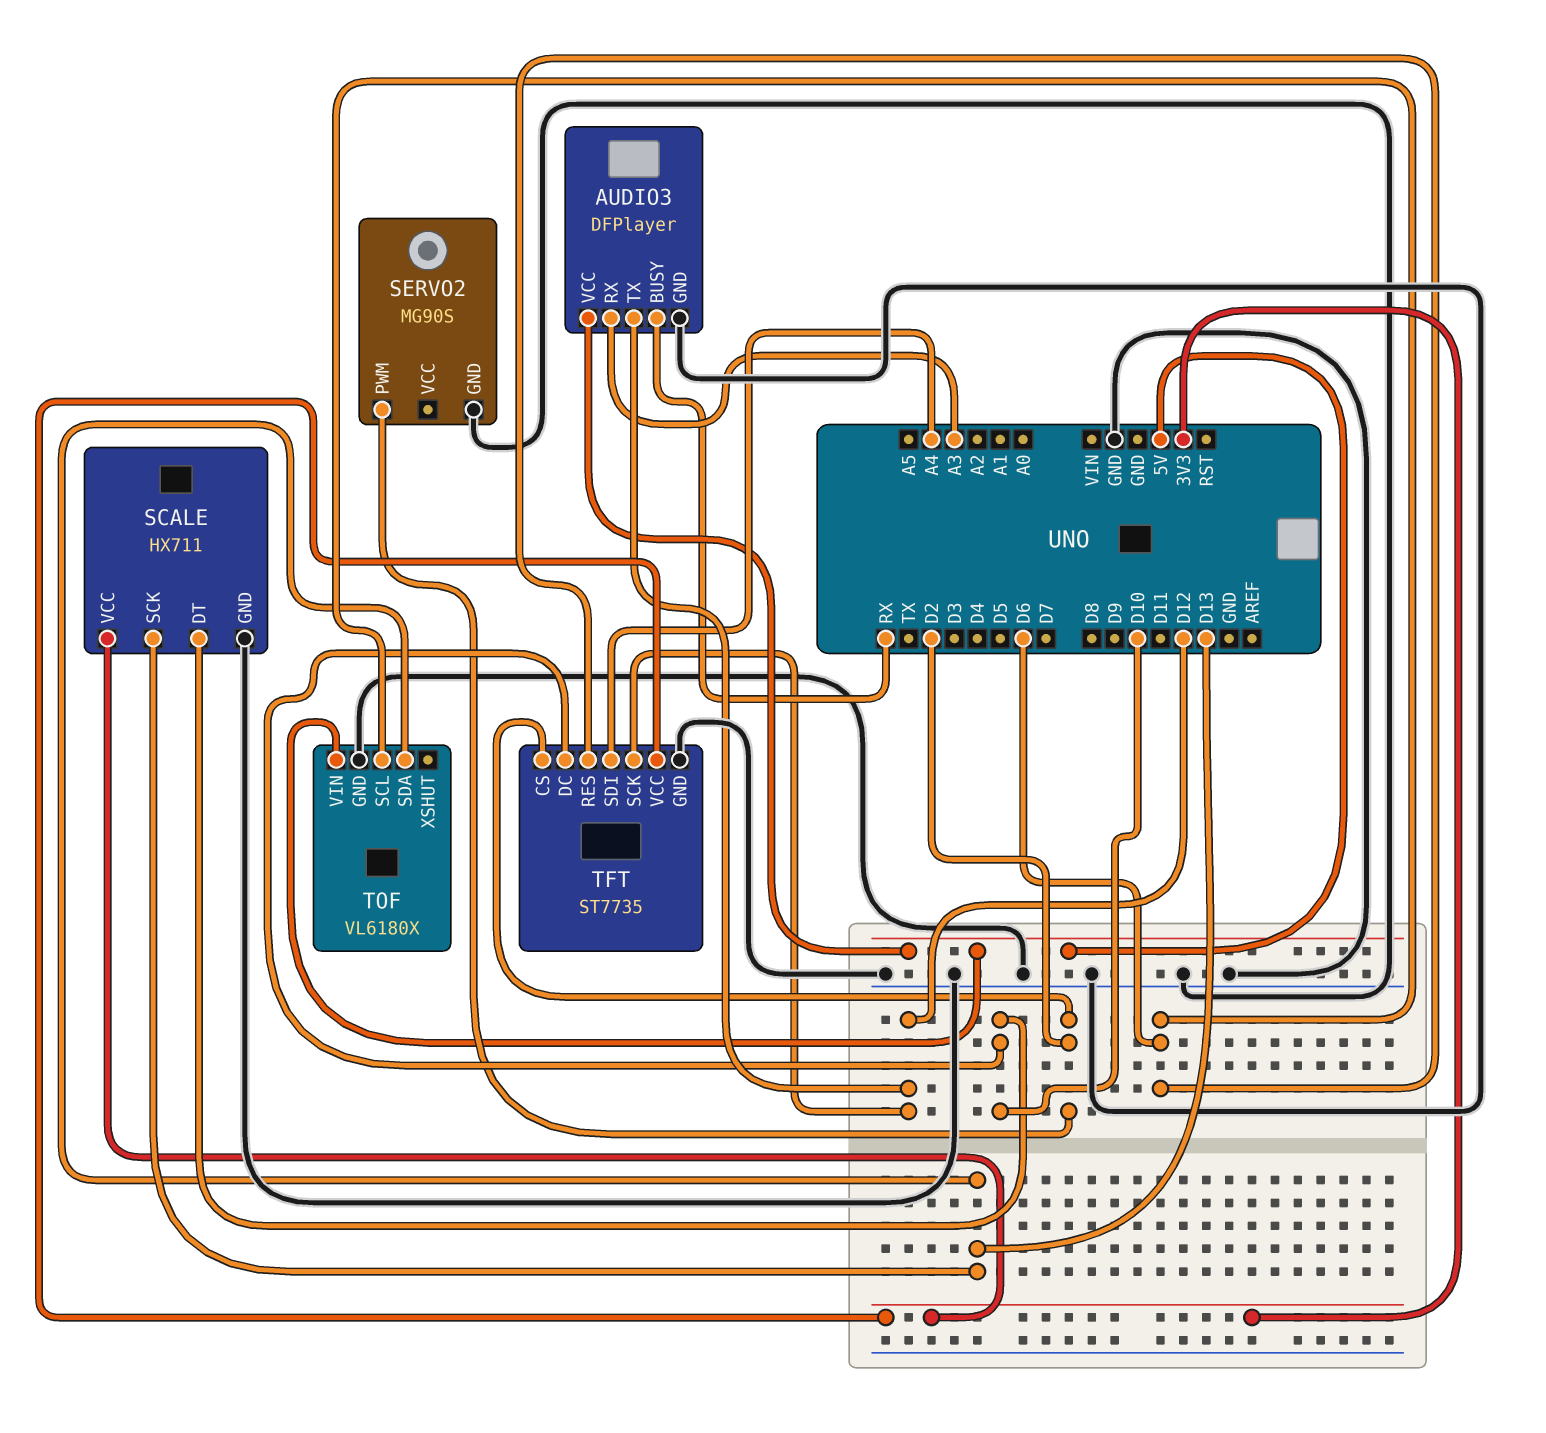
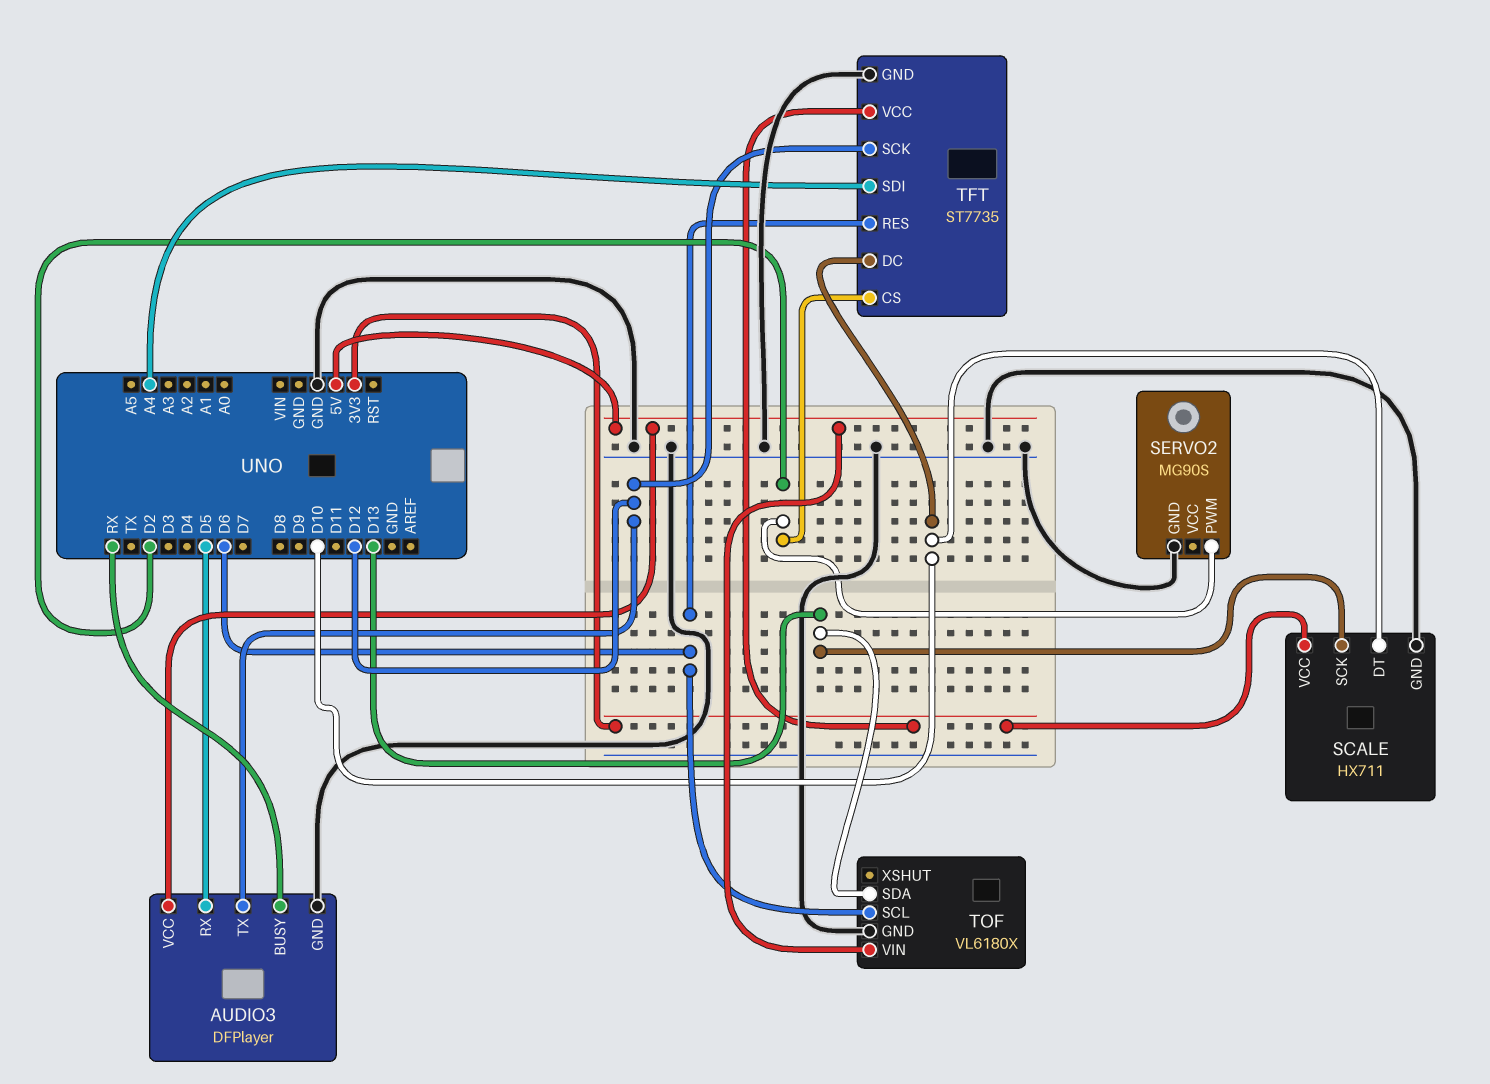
AUDIO3 pin RX: A3 -> D5

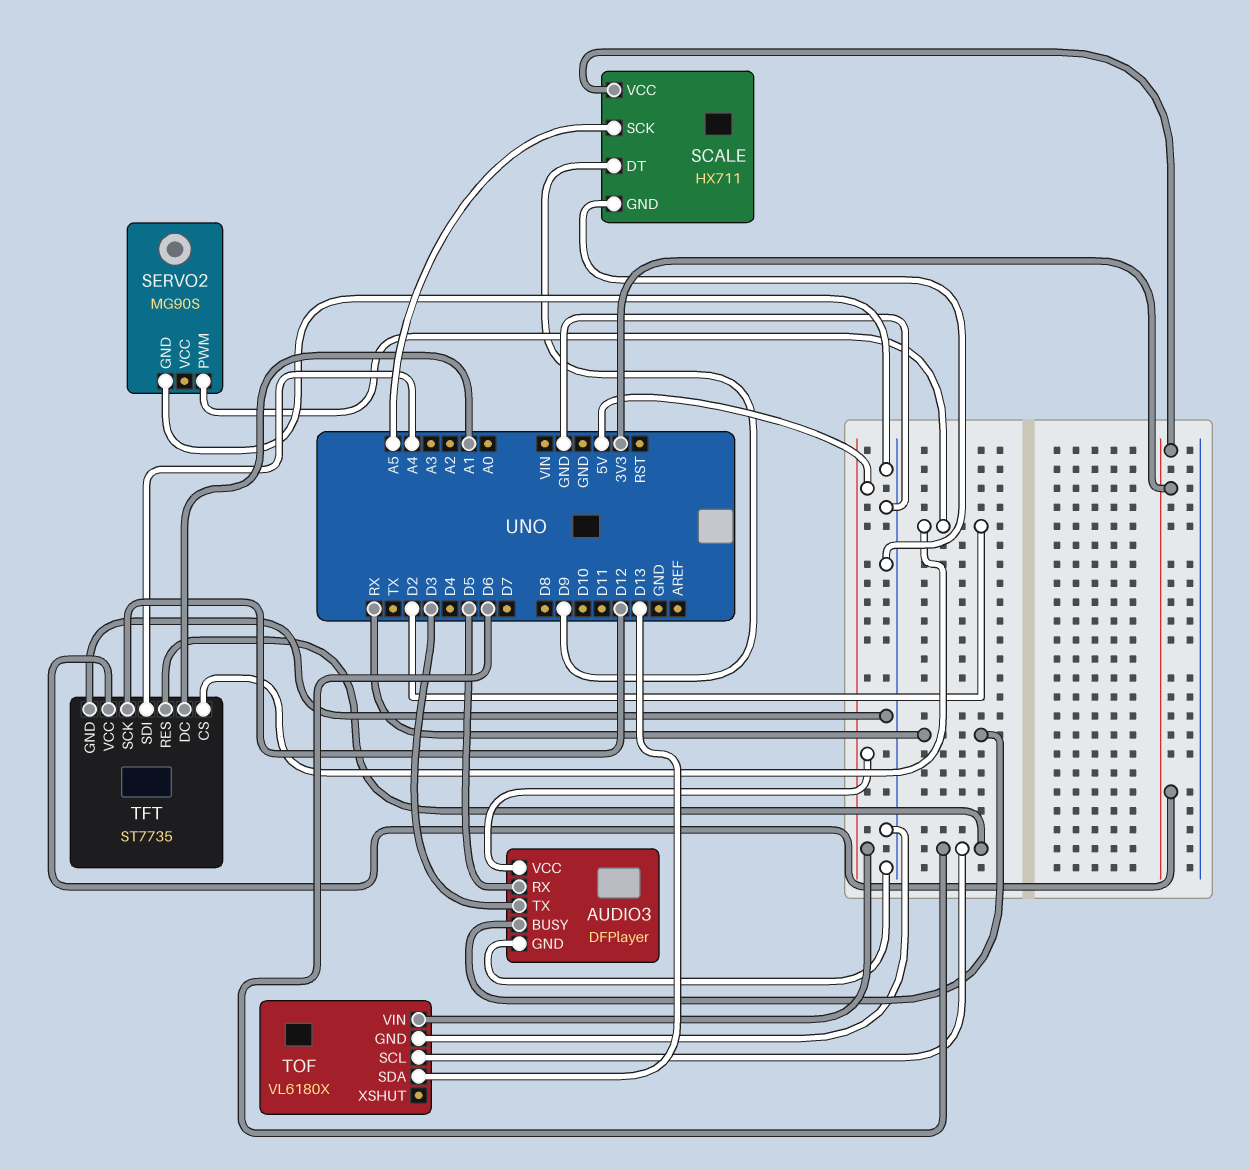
AUDIO3 pin TX: D12 -> D3
SCALE pin DT: D10 -> D9
SCALE pin SCK: D13 -> A5
TFT pin DC: D10 -> A1

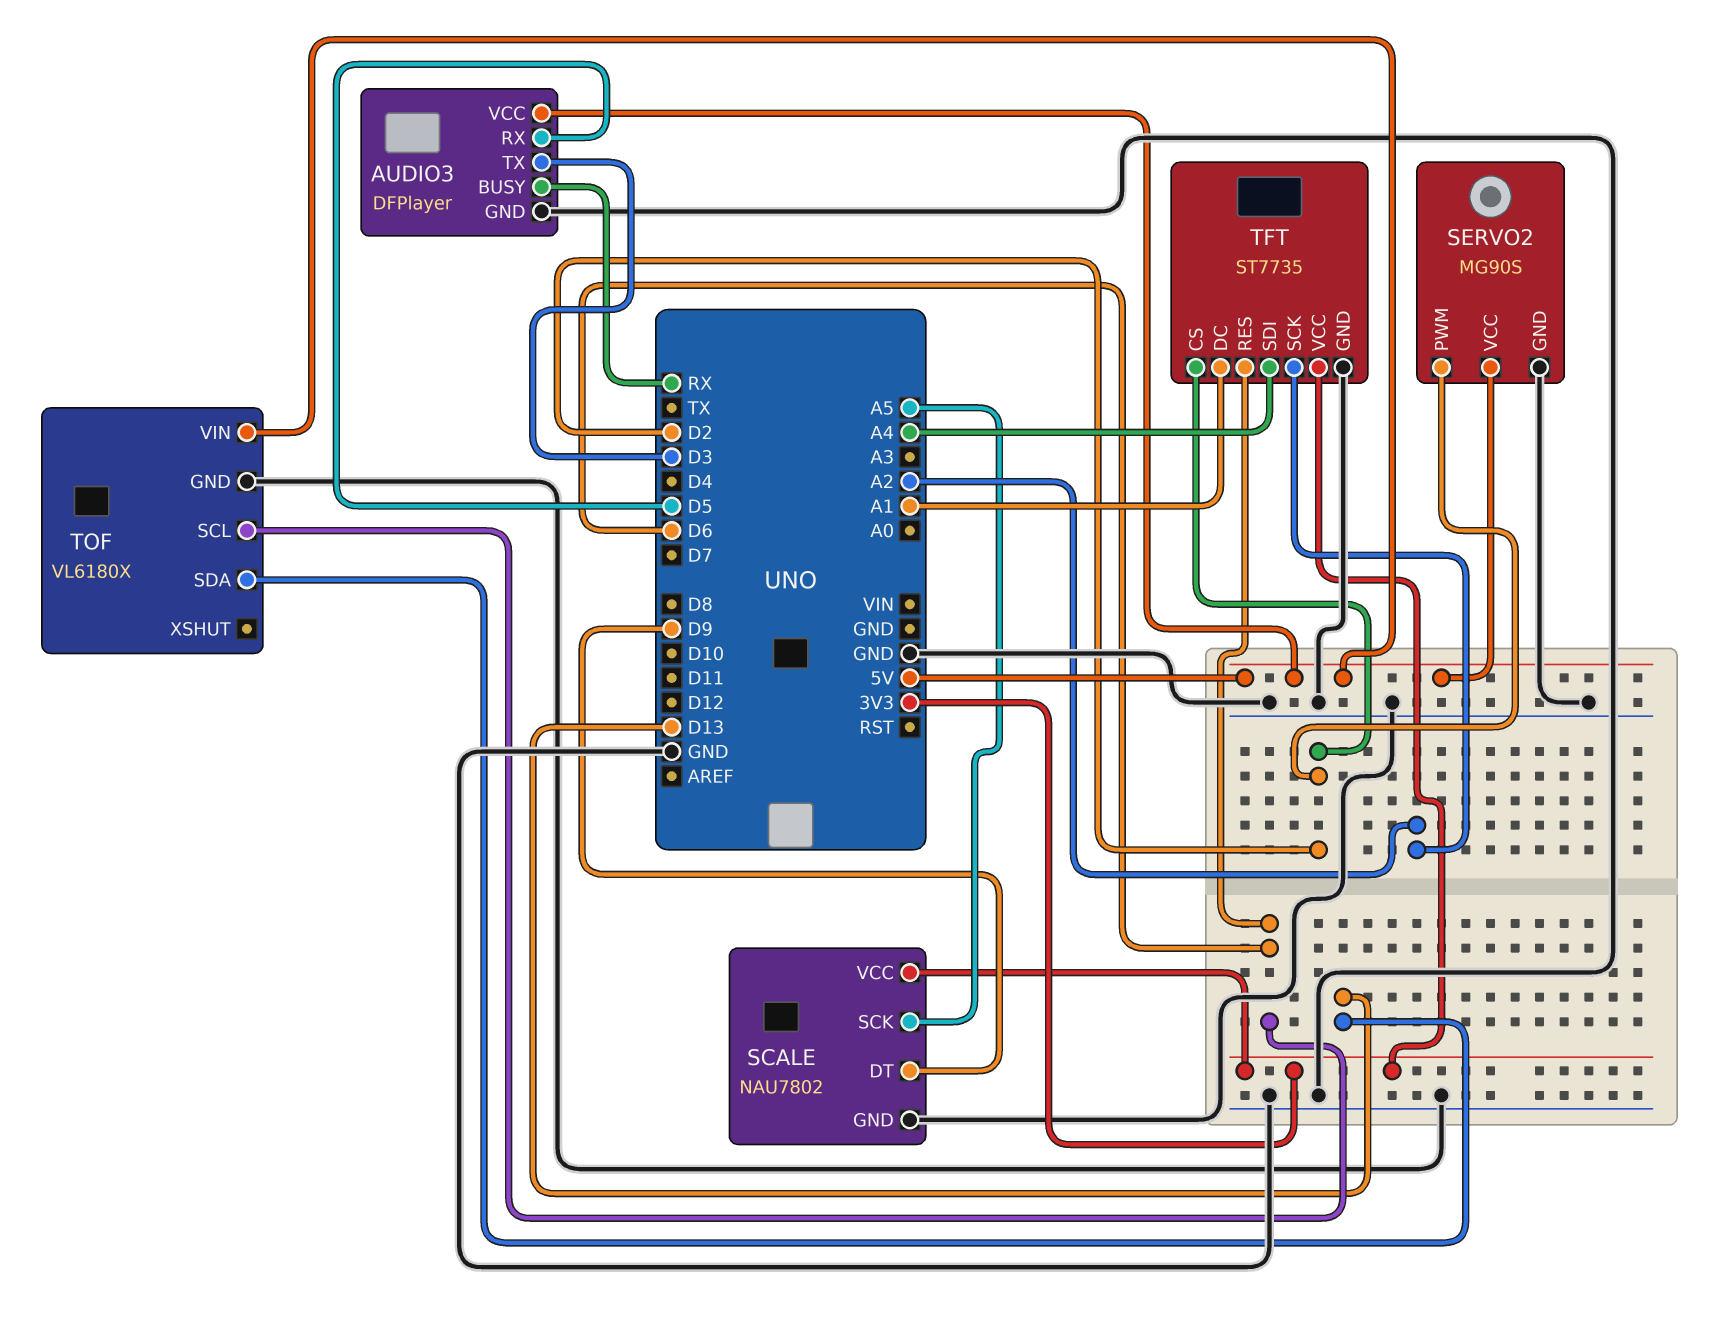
SCALE: HX711 -> NAU7802
SERVO2 pin VCC: none -> 5V
TFT pin SCK: D12 -> A2

